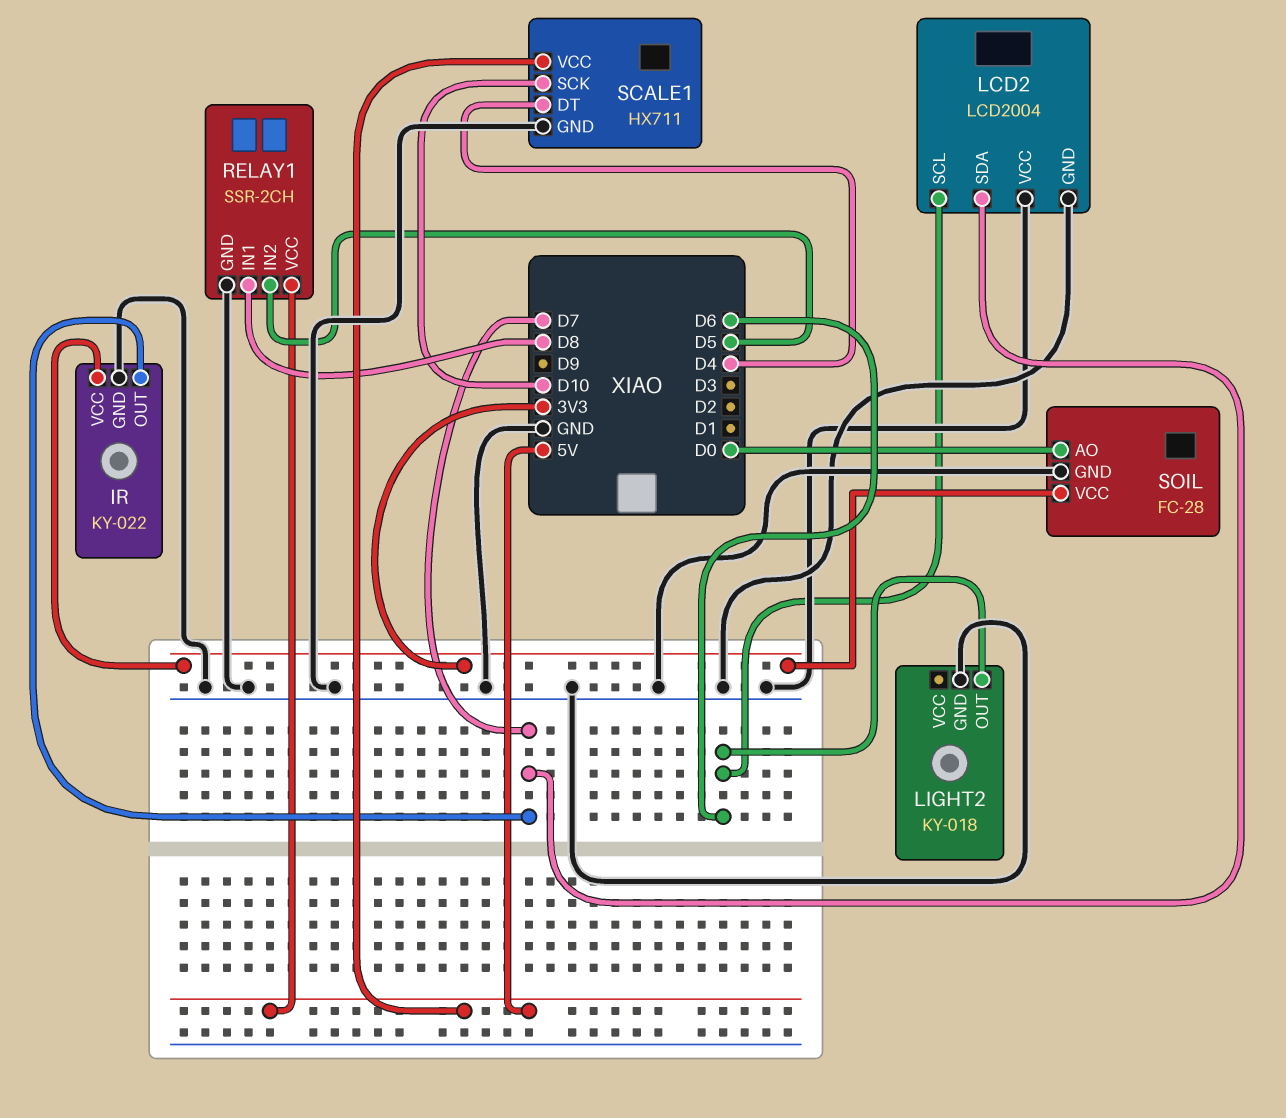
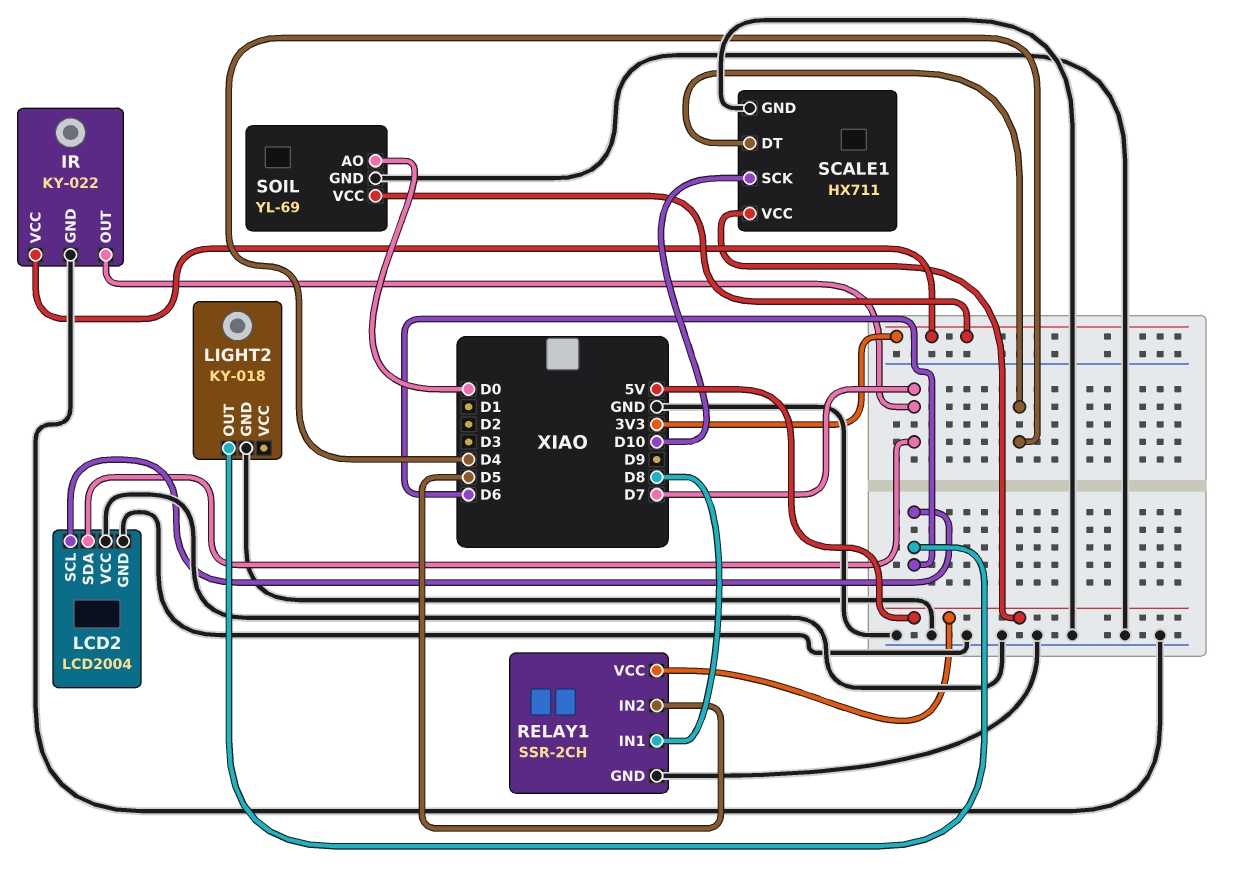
SOIL: FC-28 -> YL-69

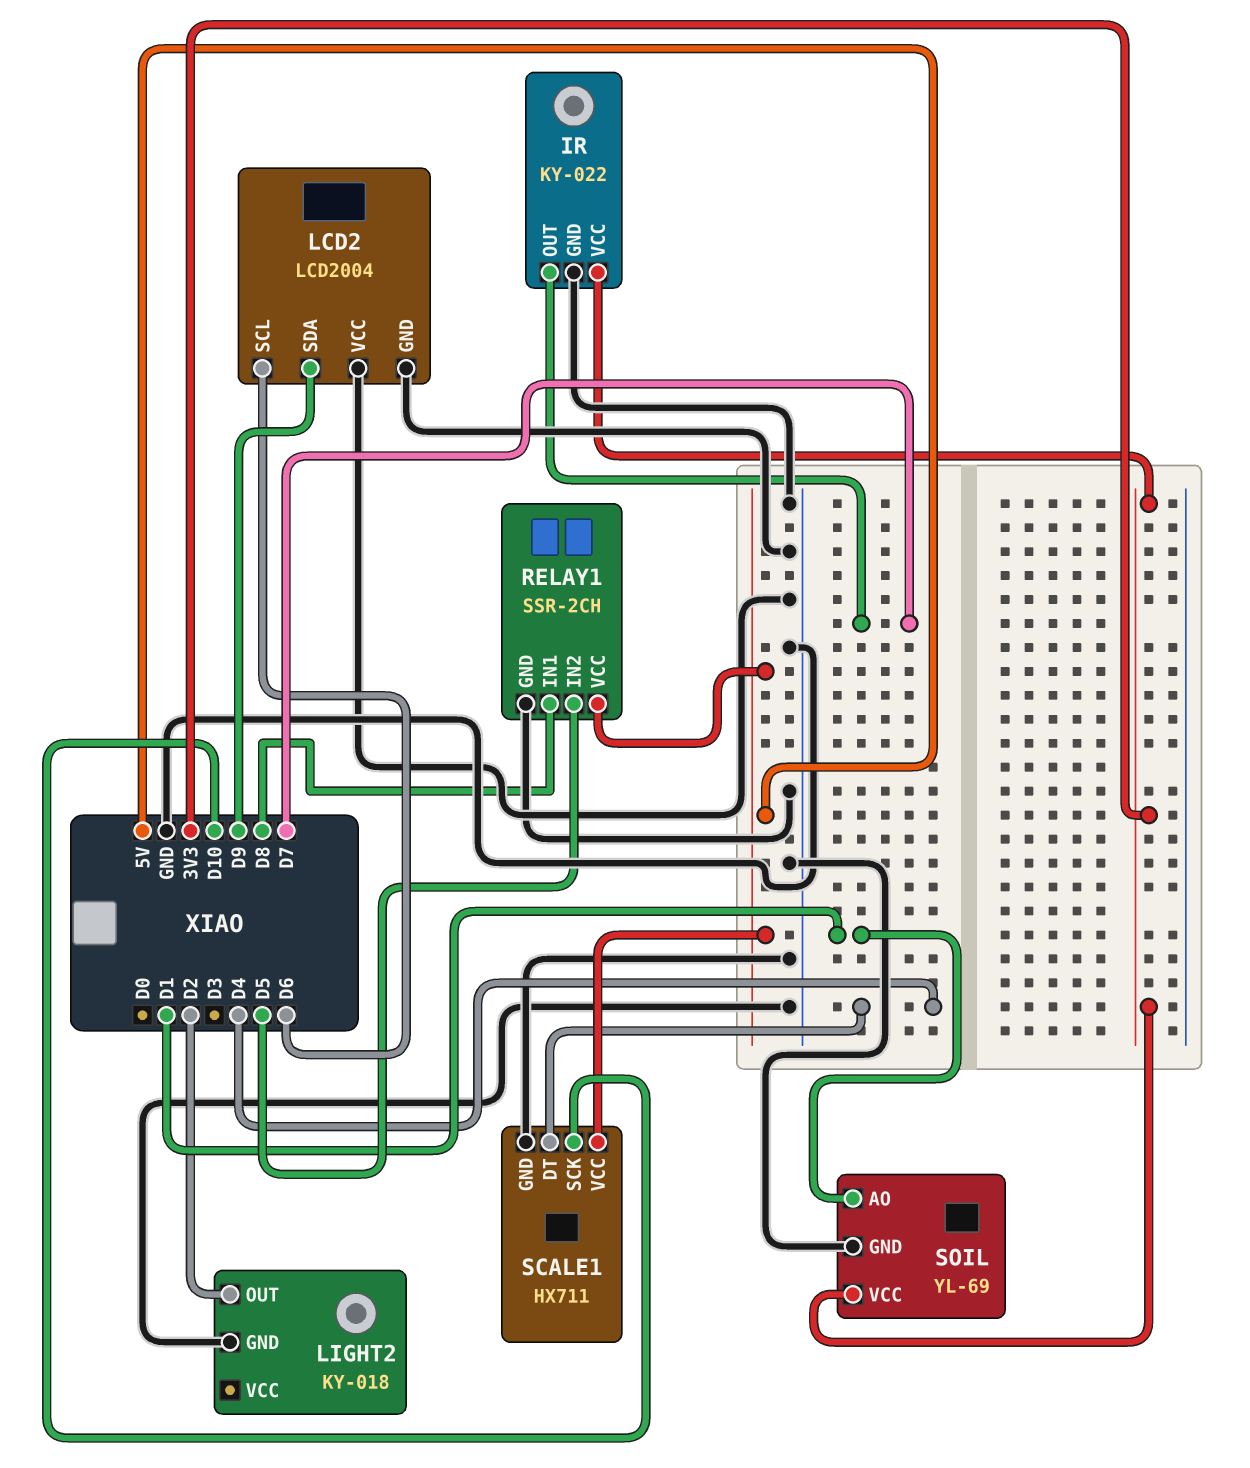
LCD2 pin SDA: D7 -> D9
LIGHT2 pin OUT: D6 -> D2
SOIL pin AO: D0 -> D1

